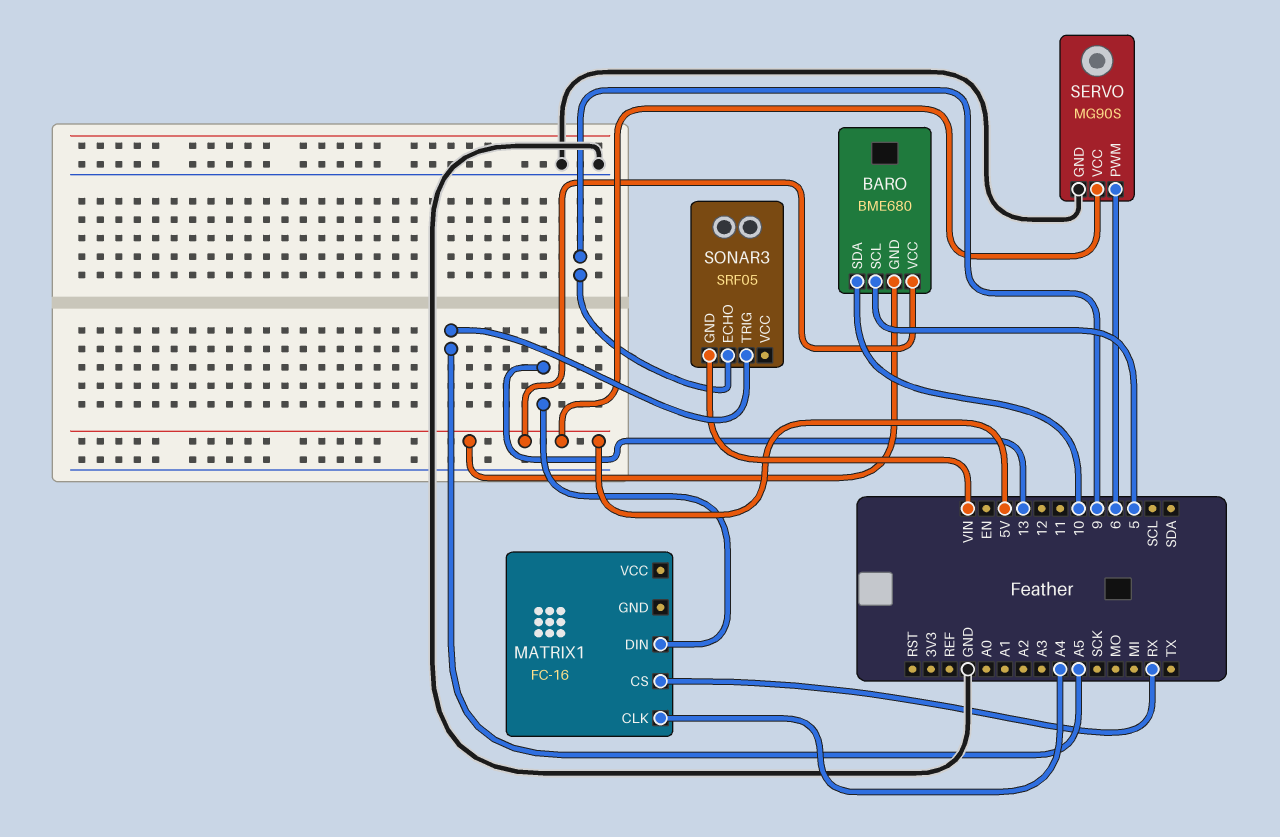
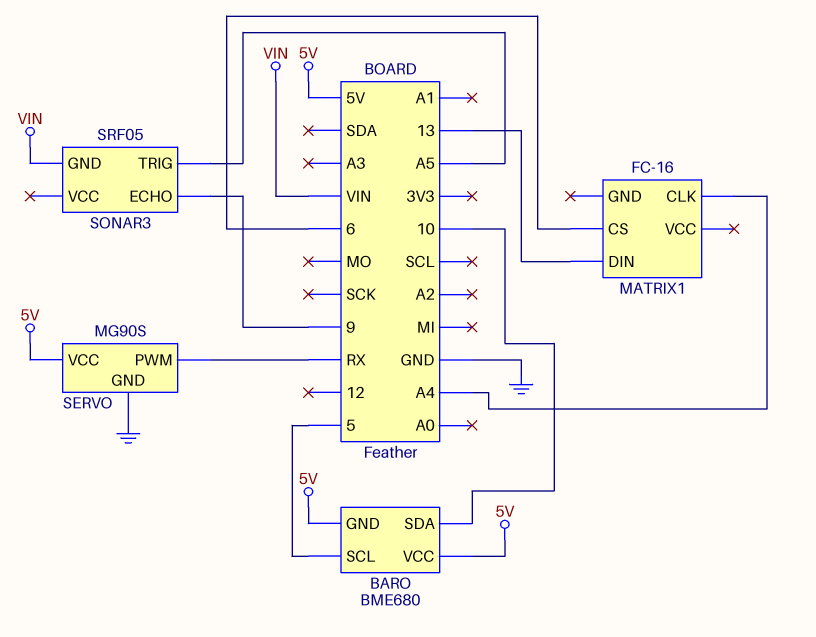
MATRIX1 pin CS: RX -> 6
SERVO pin PWM: 6 -> RX

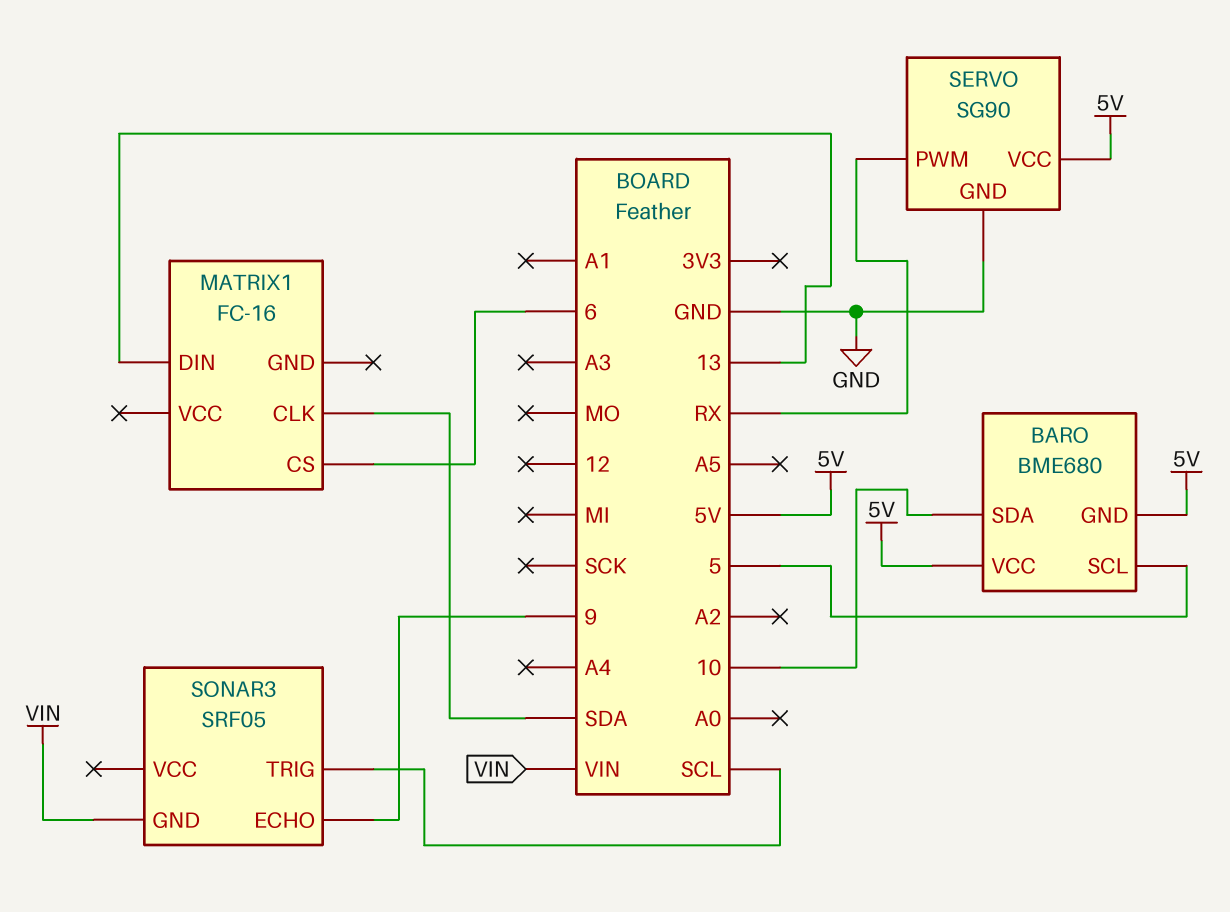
MATRIX1 pin CLK: A4 -> SDA
SERVO: MG90S -> SG90
SONAR3 pin TRIG: A5 -> SCL

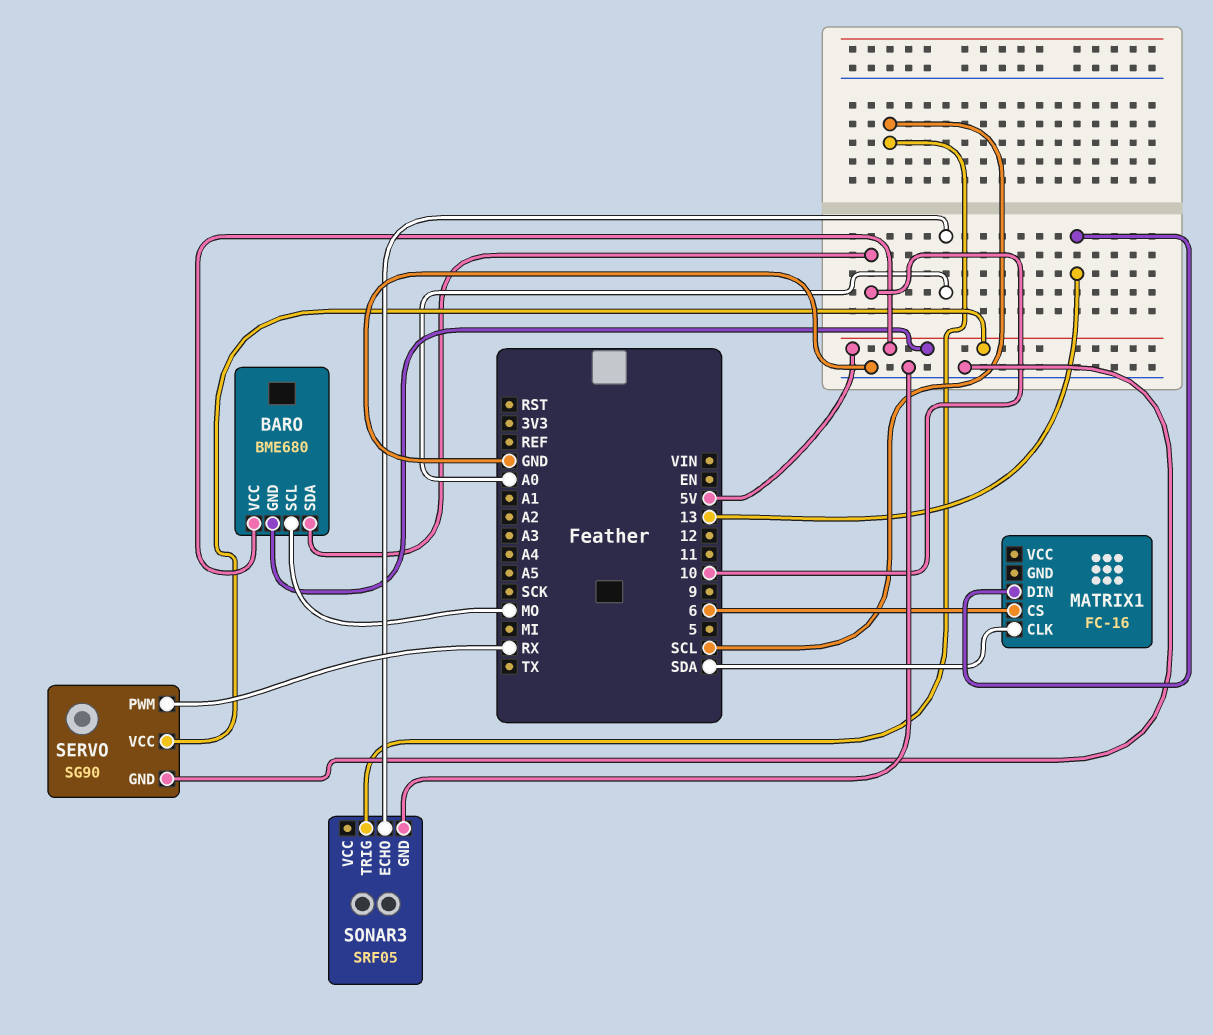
BARO pin SCL: 5 -> MO
SONAR3 pin ECHO: 9 -> A0
SONAR3 pin GND: VIN -> GND

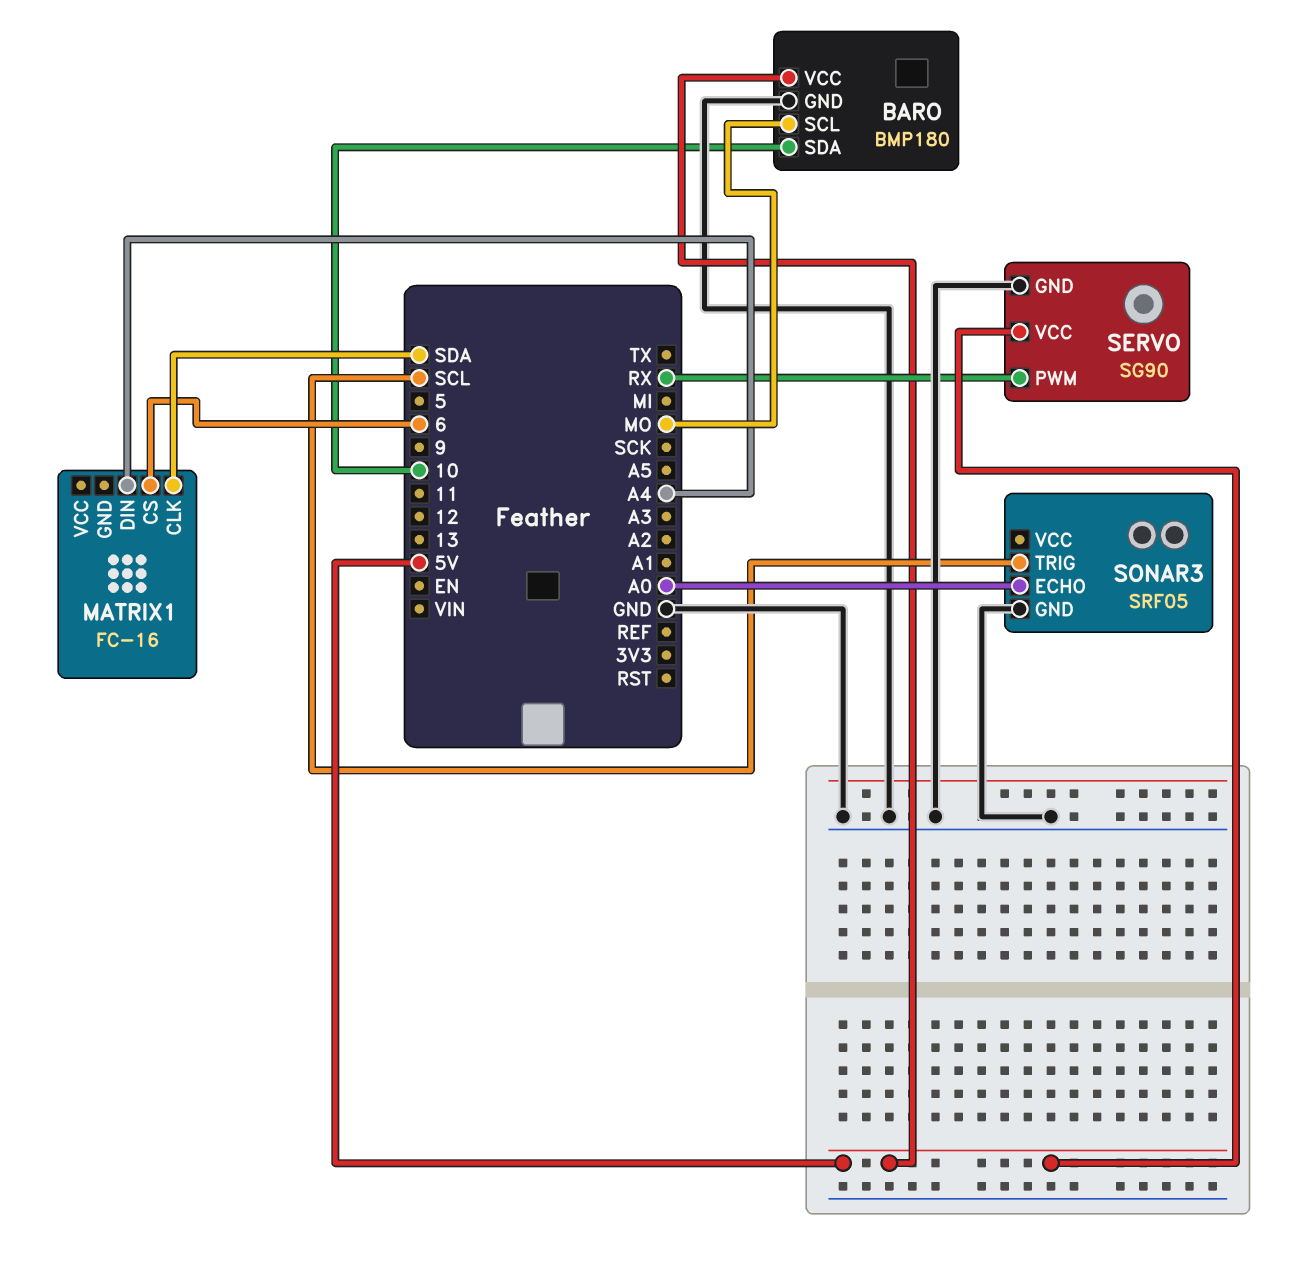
BARO: BME680 -> BMP180
BARO pin GND: 5V -> GND
MATRIX1 pin DIN: 13 -> A4

